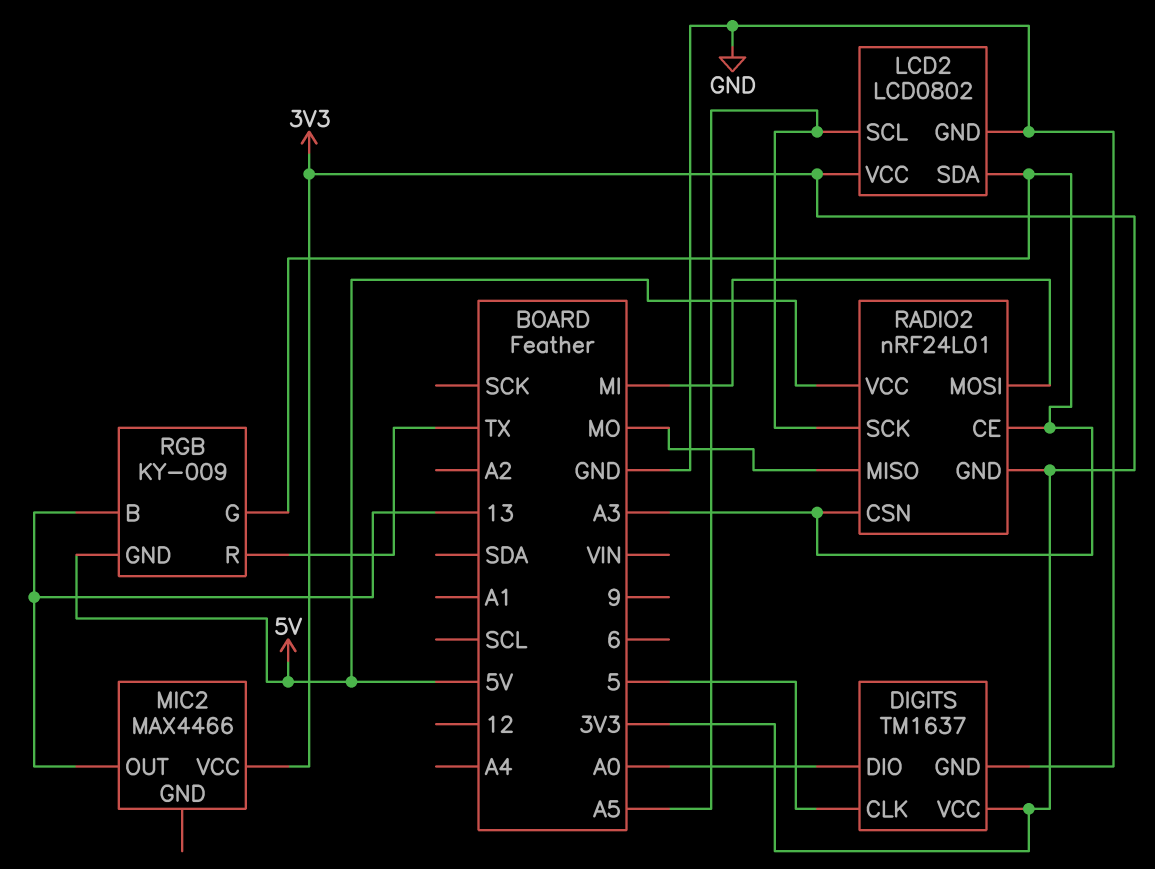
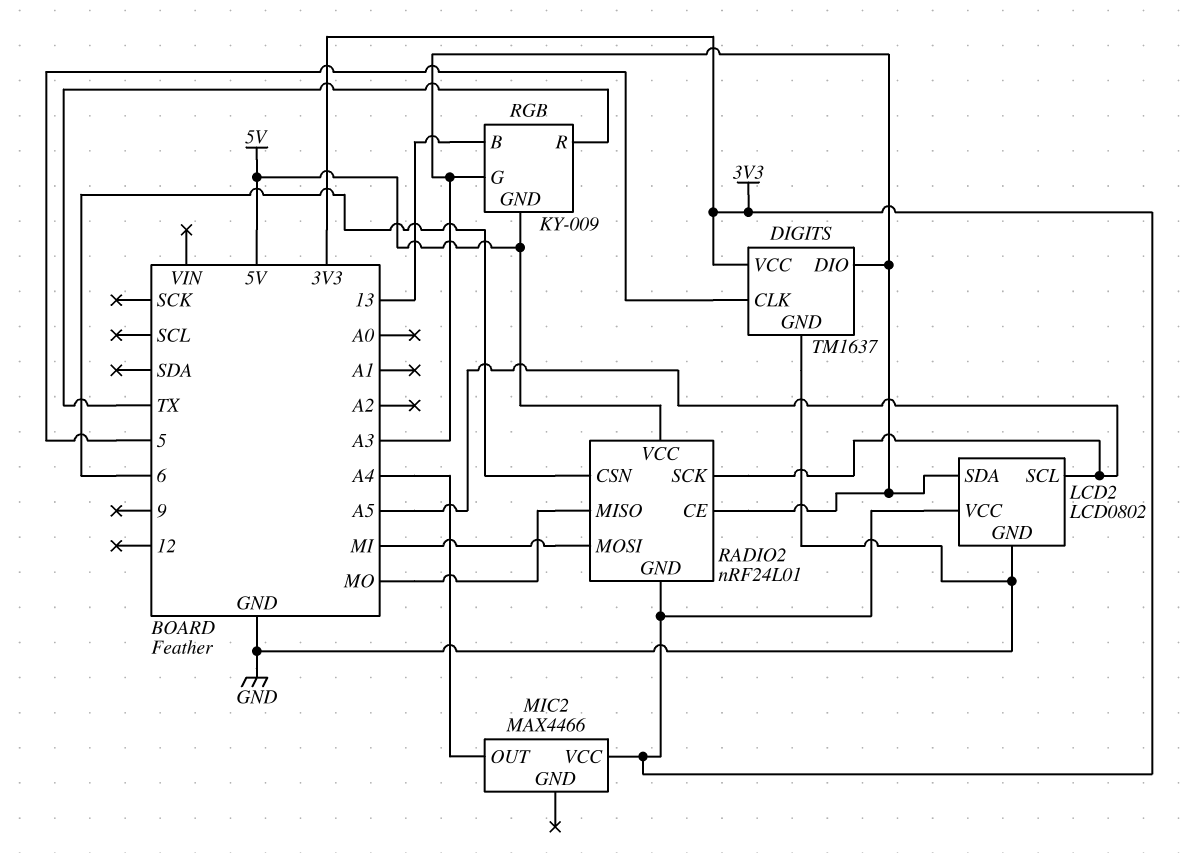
DIGITS pin DIO: A0 -> A3
MIC2 pin OUT: 13 -> A4
RADIO2 pin CSN: A3 -> 6

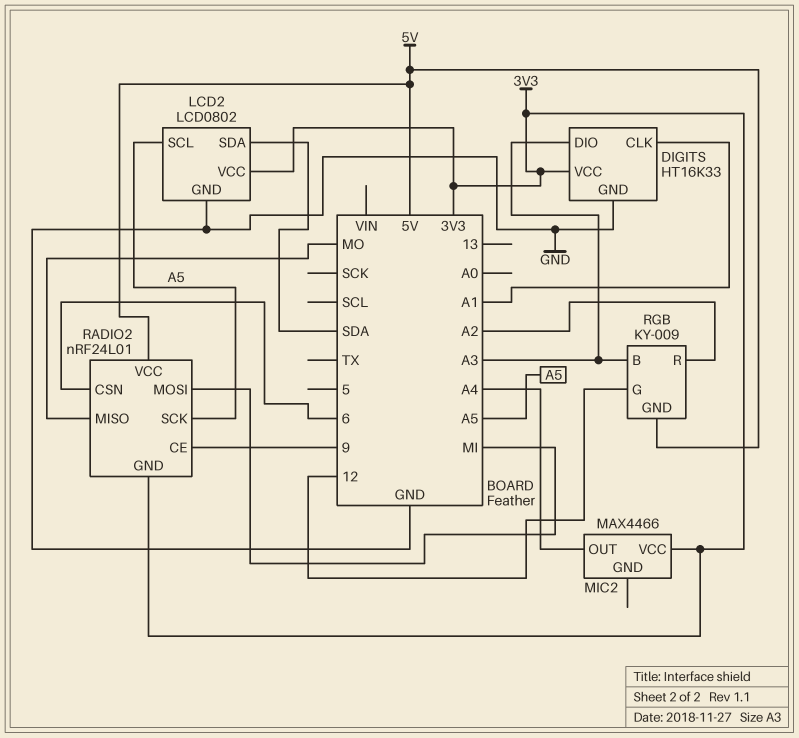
DIGITS: TM1637 -> HT16K33
DIGITS pin CLK: 5 -> A1
LCD2 pin SDA: A3 -> SDA
RADIO2 pin CE: A3 -> 9
RGB pin B: 13 -> A3
RGB pin G: A3 -> 12
RGB pin R: TX -> A2

